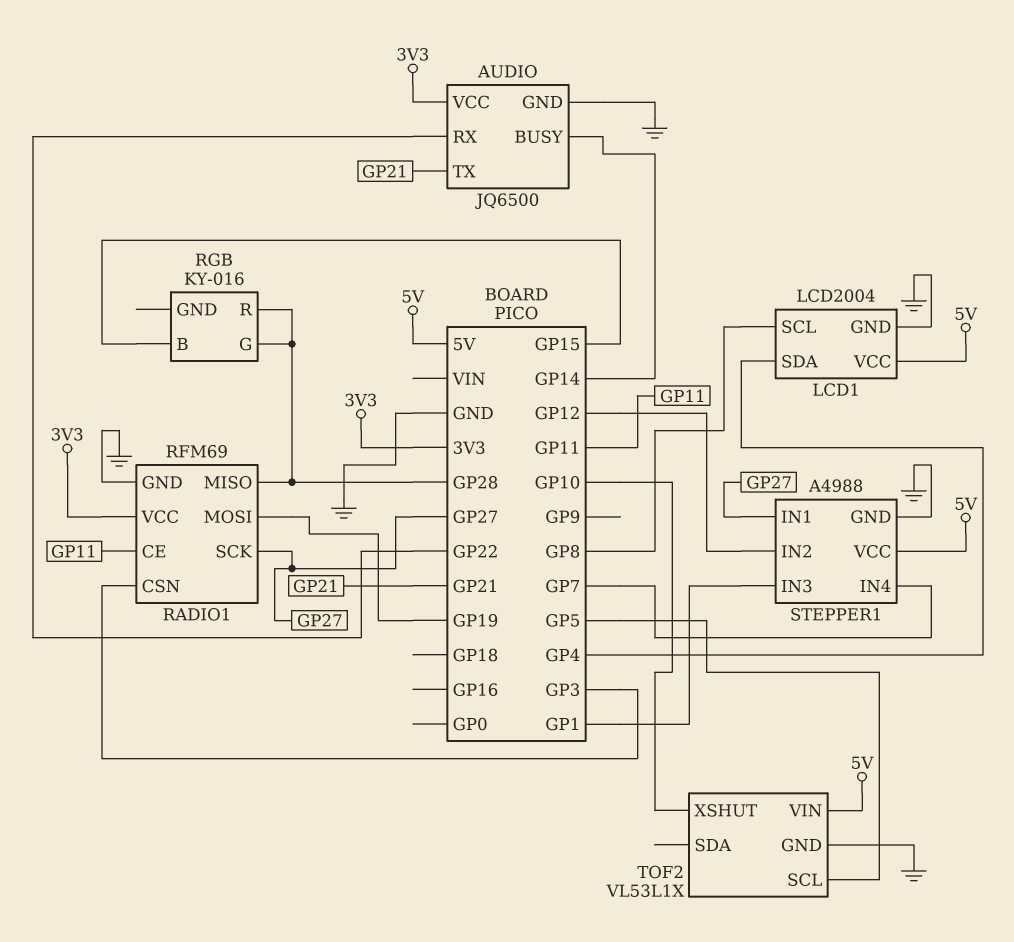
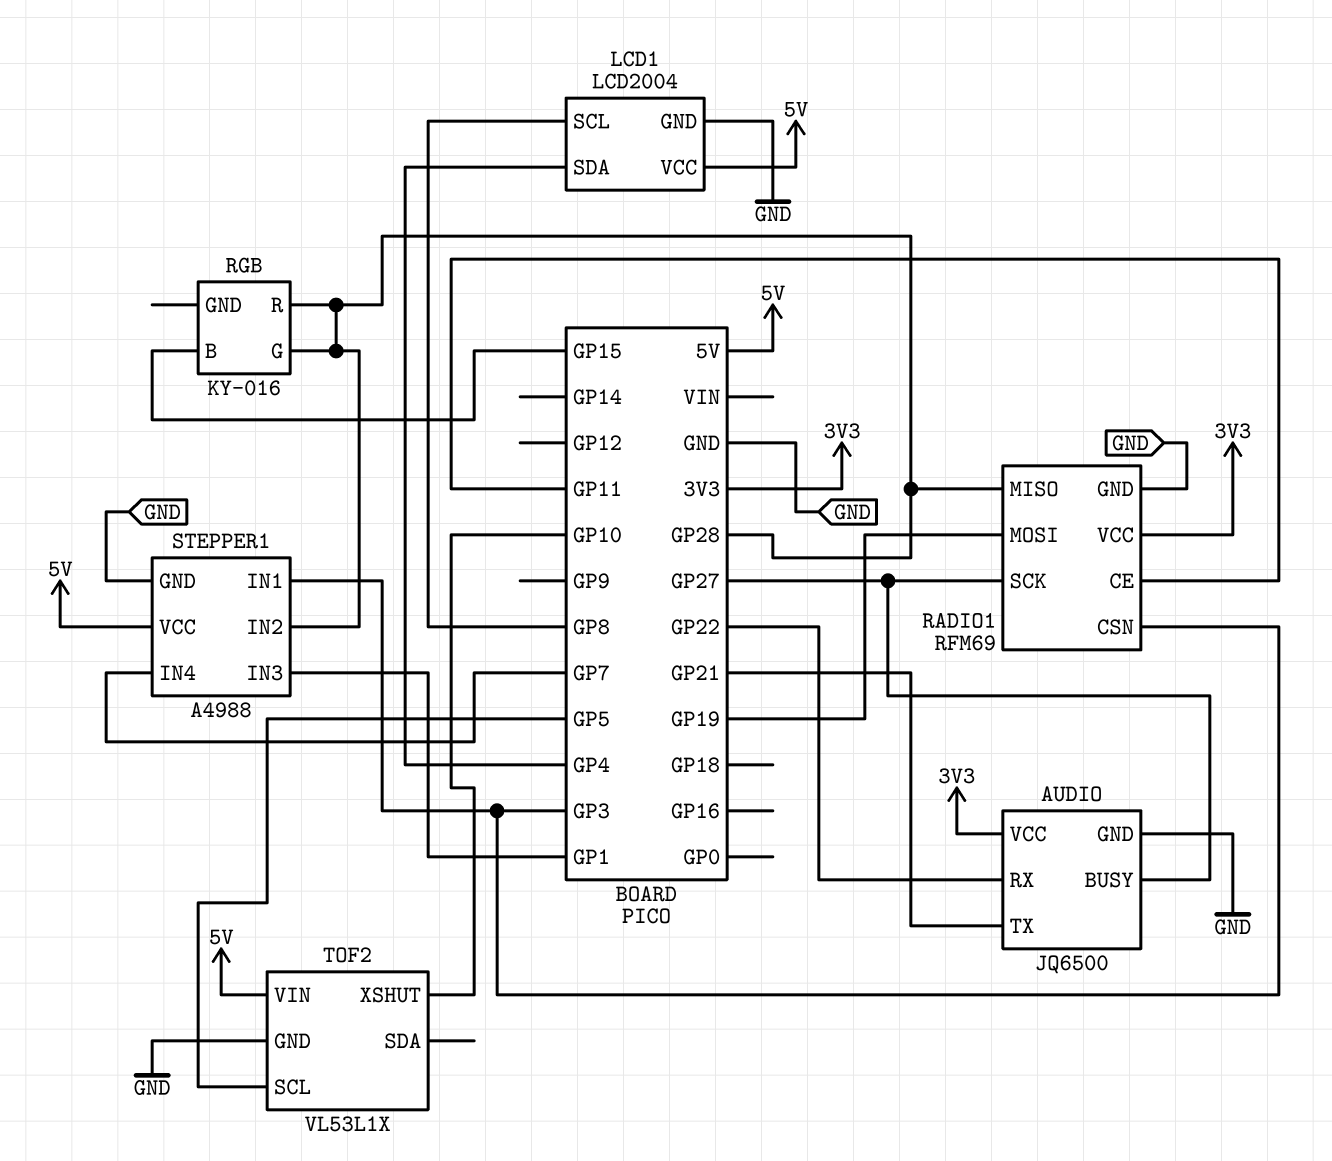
AUDIO pin BUSY: GP14 -> GP27
STEPPER1 pin IN1: GP27 -> GP3
STEPPER1 pin IN2: GP12 -> GP28

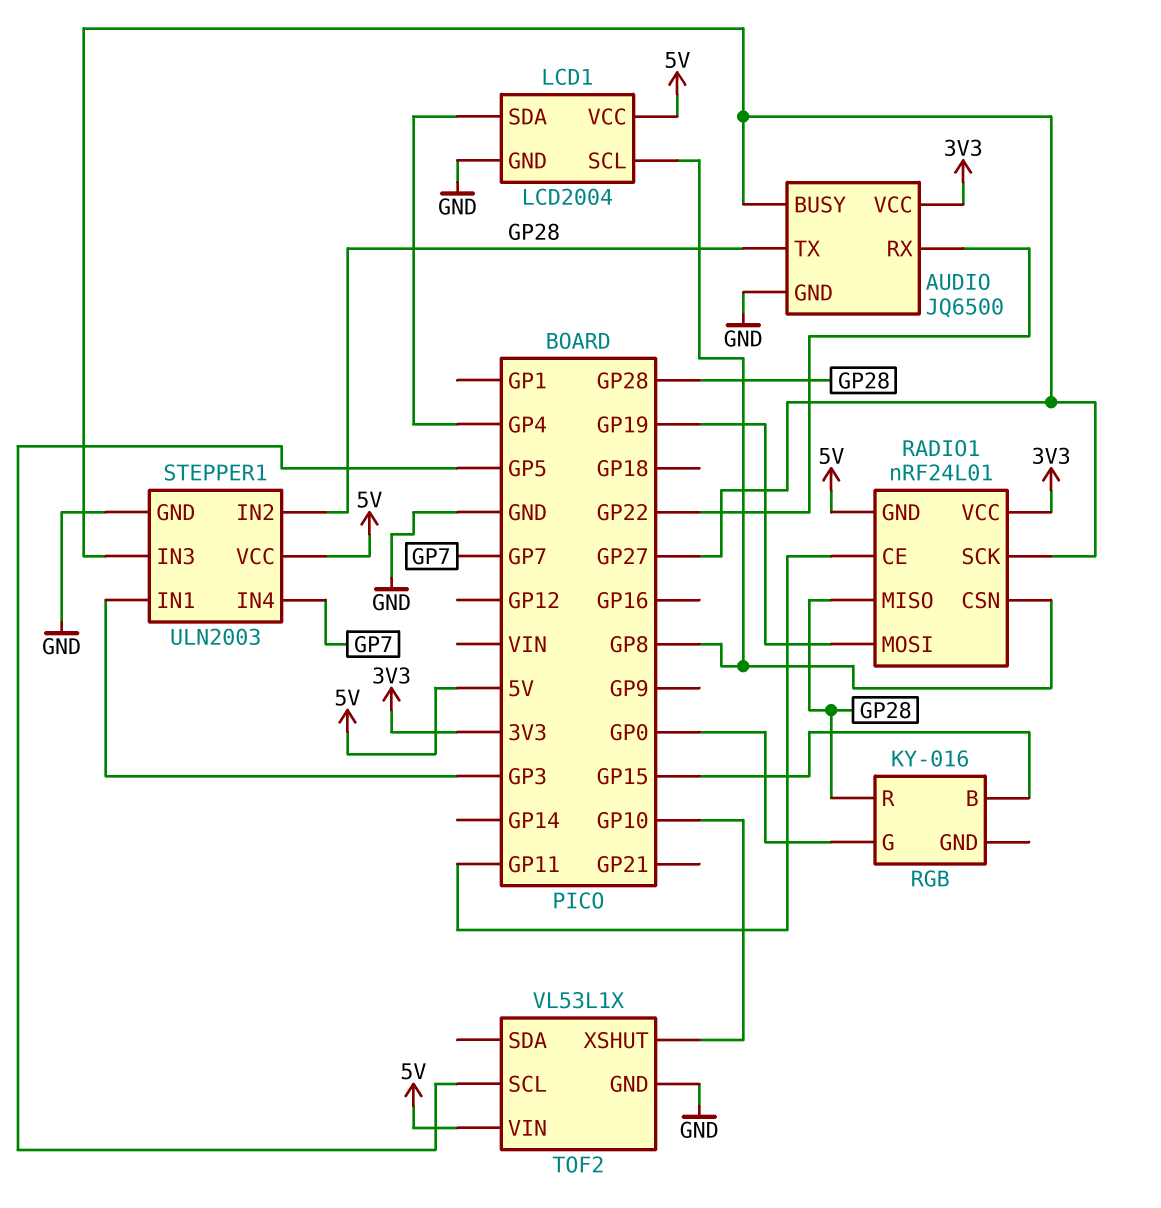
AUDIO pin TX: GP21 -> GP28
RADIO1: RFM69 -> nRF24L01
RADIO1 pin CSN: GP3 -> GP8
RADIO1 pin GND: GND -> 5V
RGB pin G: GP28 -> GP0
STEPPER1: A4988 -> ULN2003
STEPPER1 pin IN3: GP1 -> GP27

